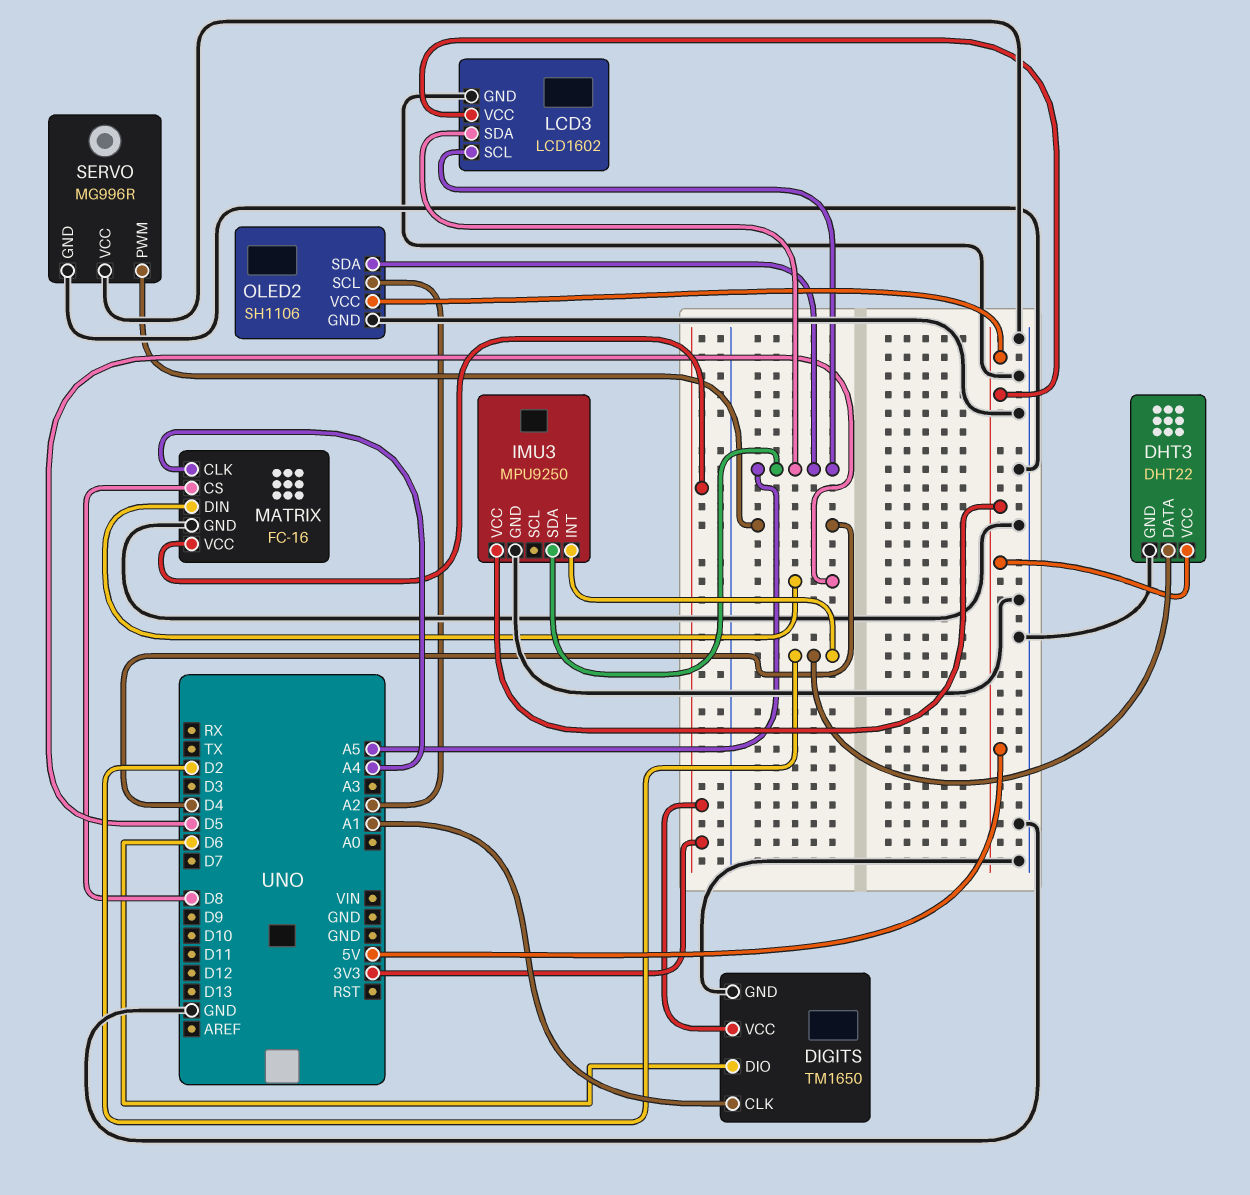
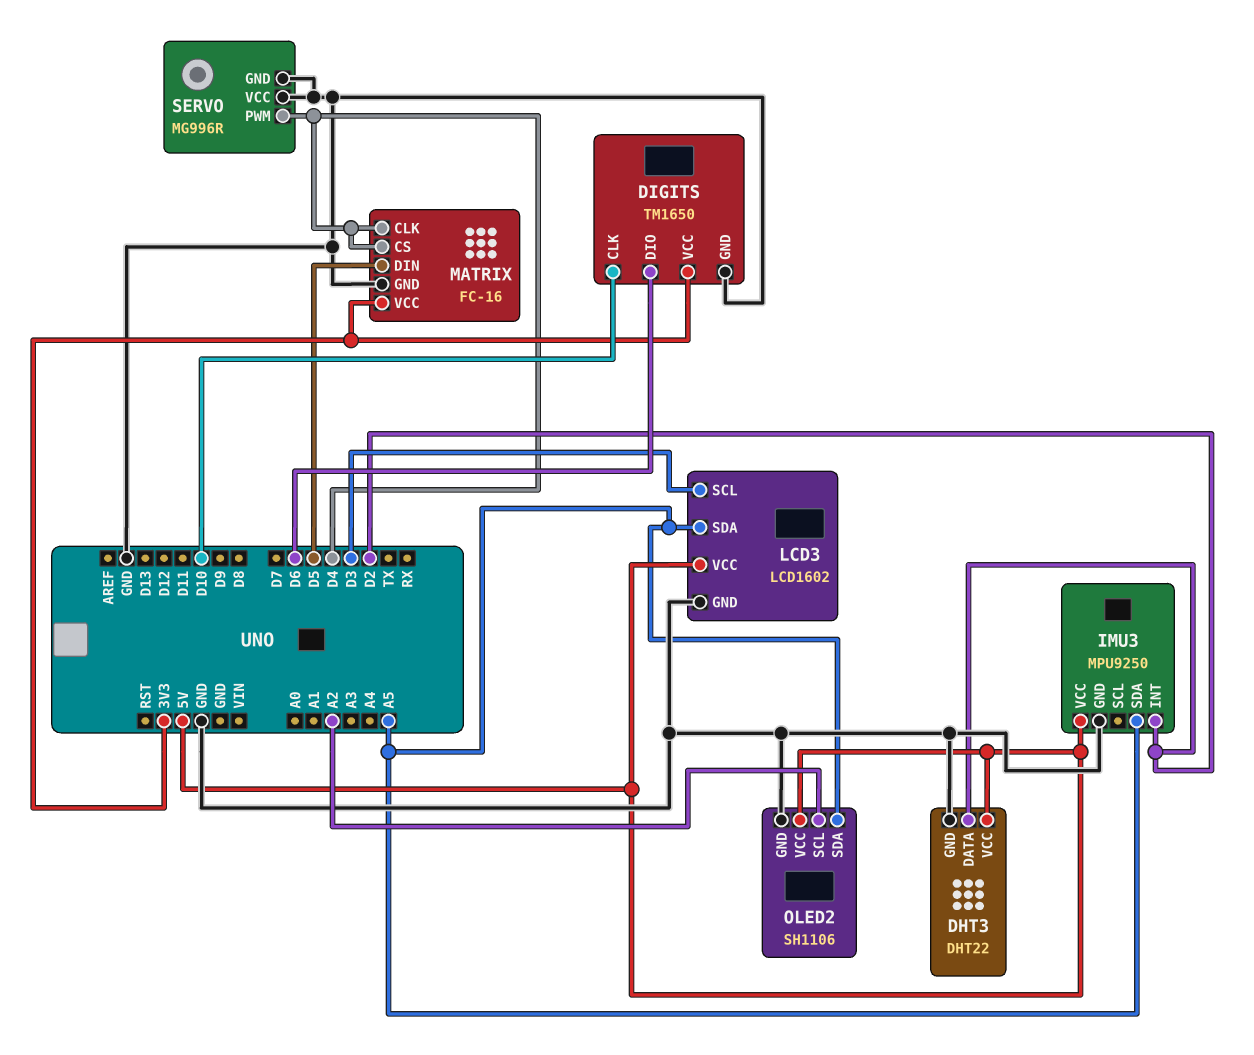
DIGITS pin CLK: A1 -> D10
LCD3 pin SCL: A5 -> D3
MATRIX pin CLK: A4 -> D4
MATRIX pin CS: D8 -> D4

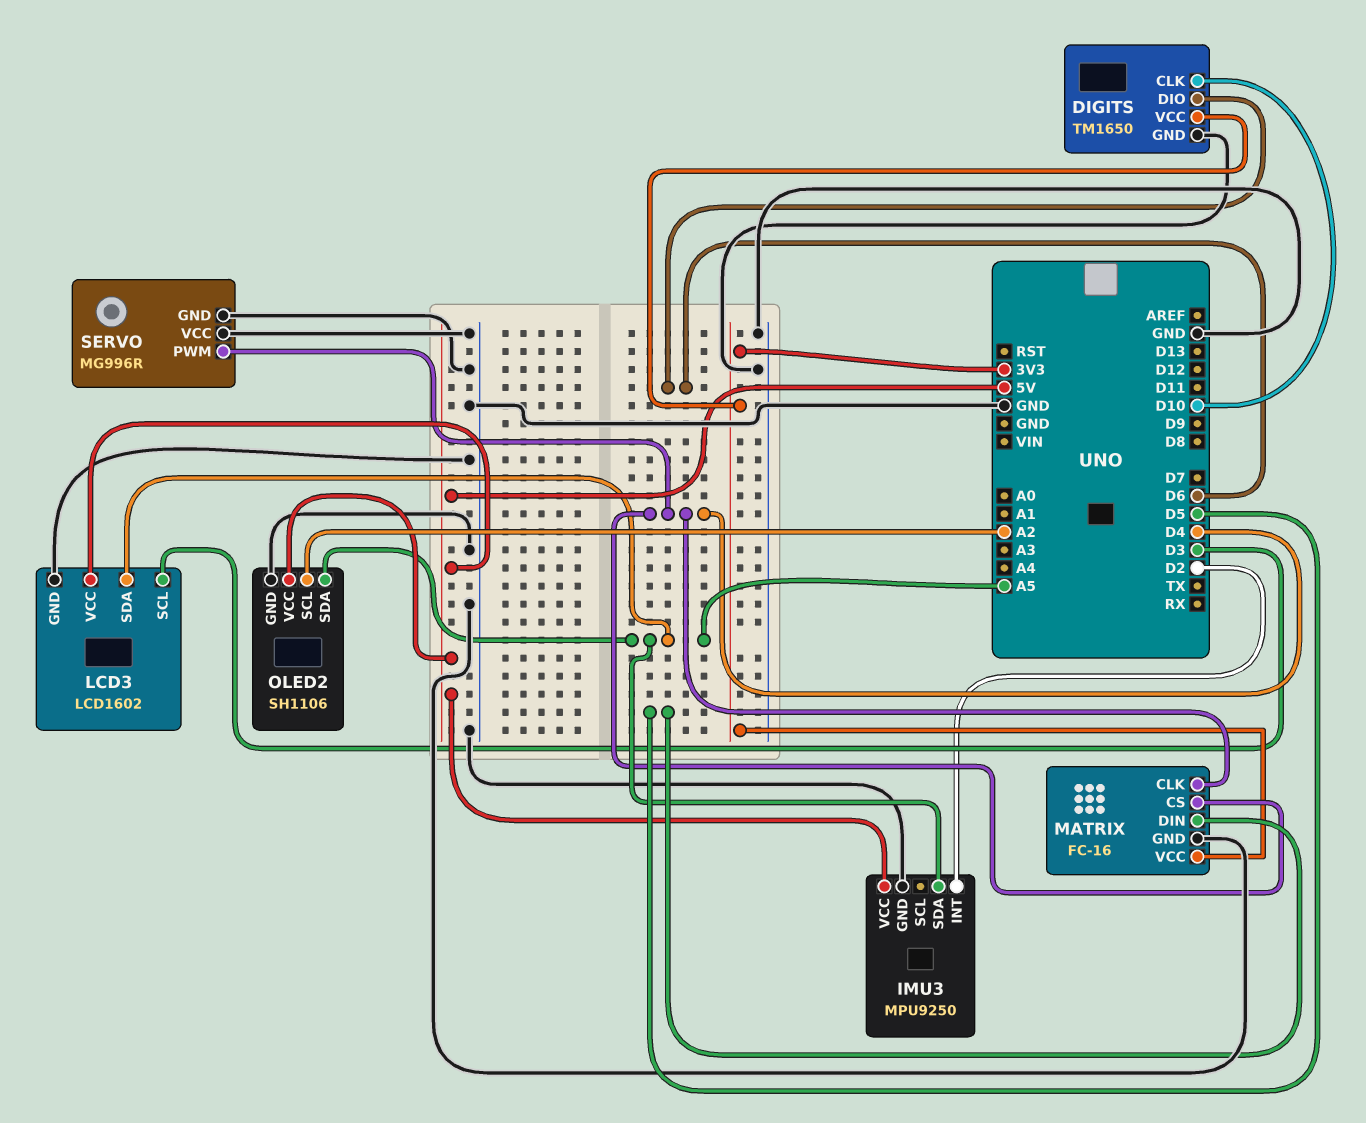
DHT3: DHT22 -> none
DHT3 pin DATA: D2 -> none
DHT3 pin GND: GND -> none
DHT3 pin VCC: 5V -> none

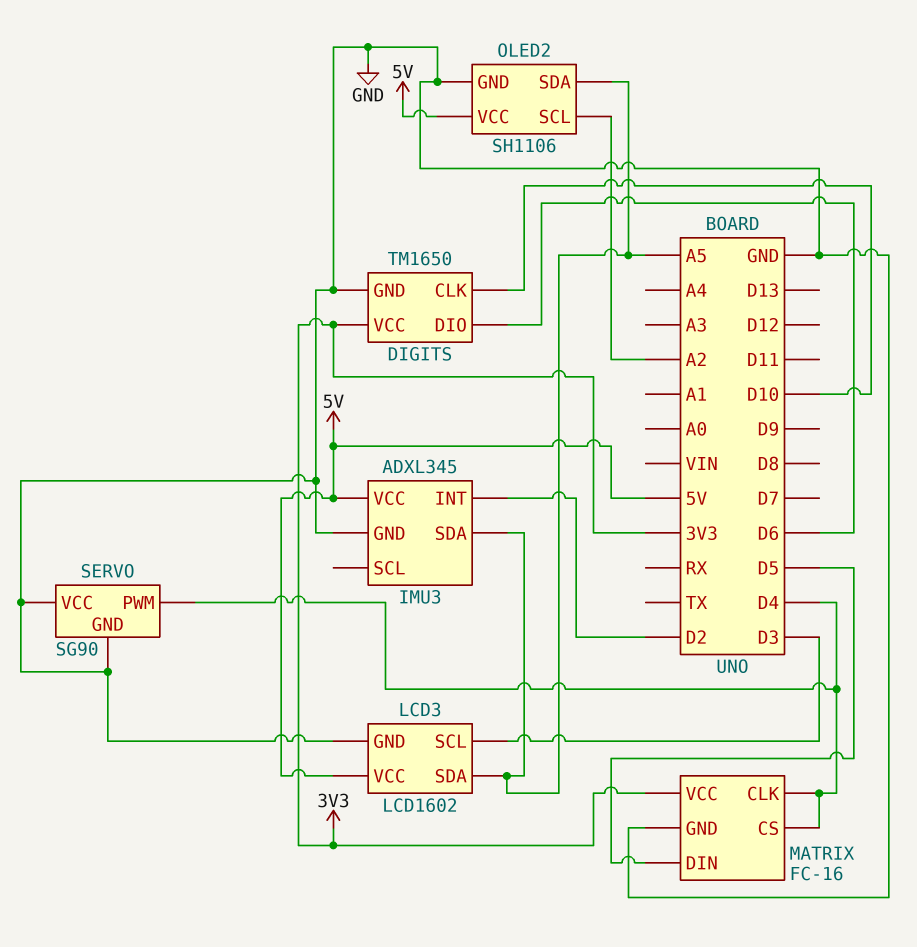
IMU3: MPU9250 -> ADXL345
SERVO: MG996R -> SG90

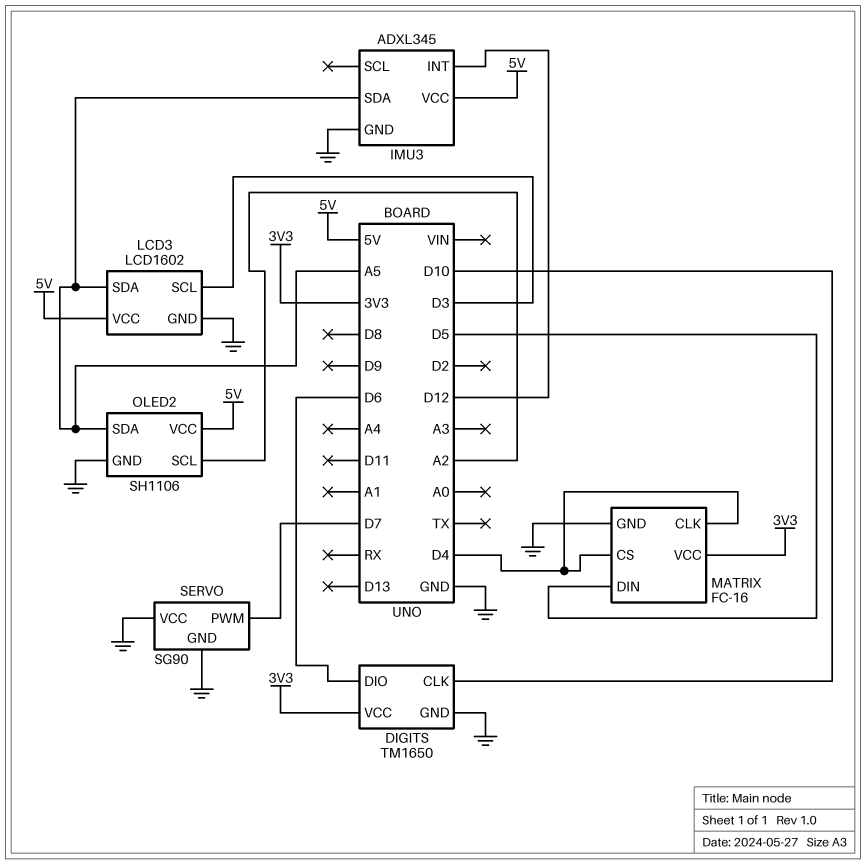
IMU3 pin INT: D2 -> D12
SERVO pin PWM: D4 -> D7

